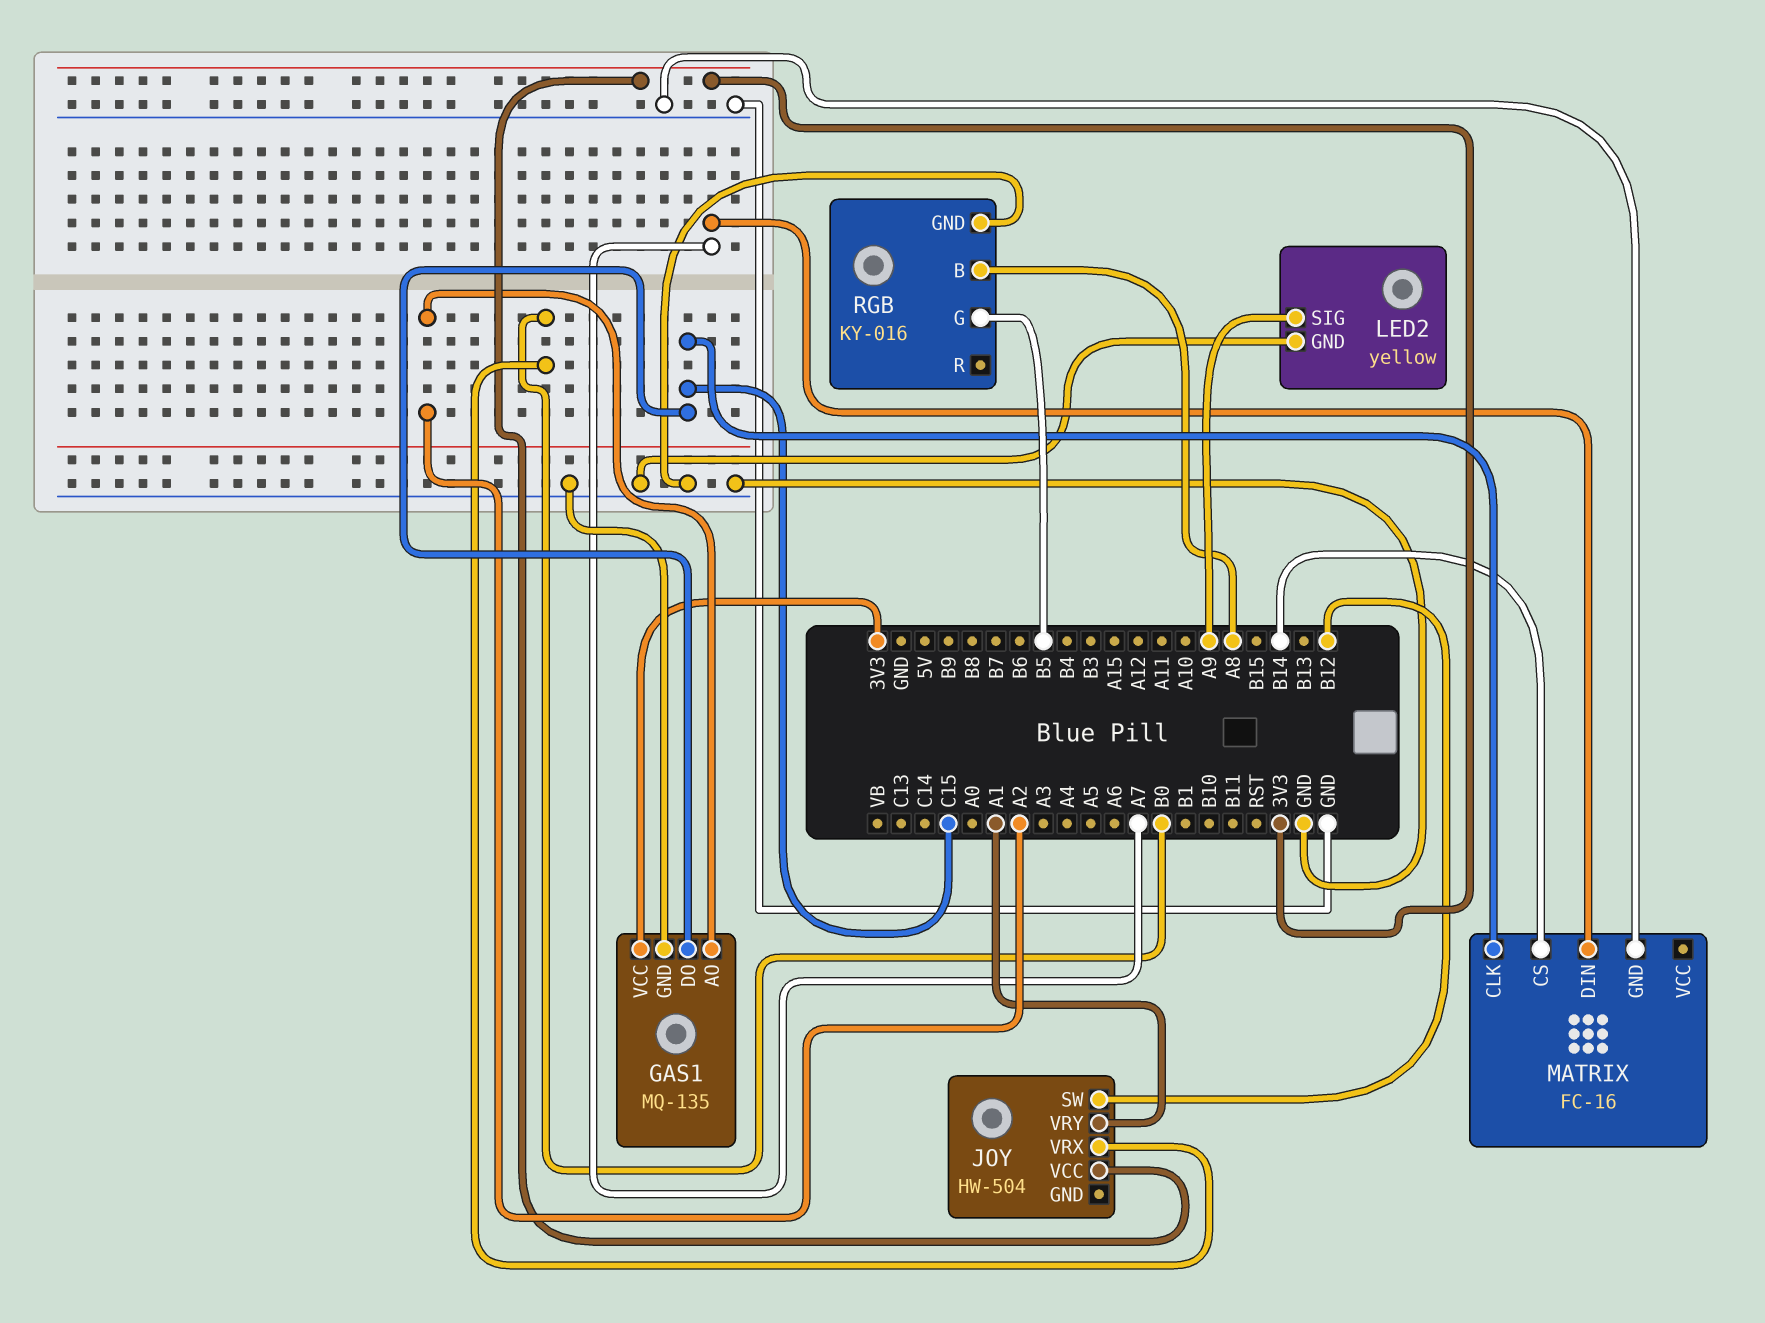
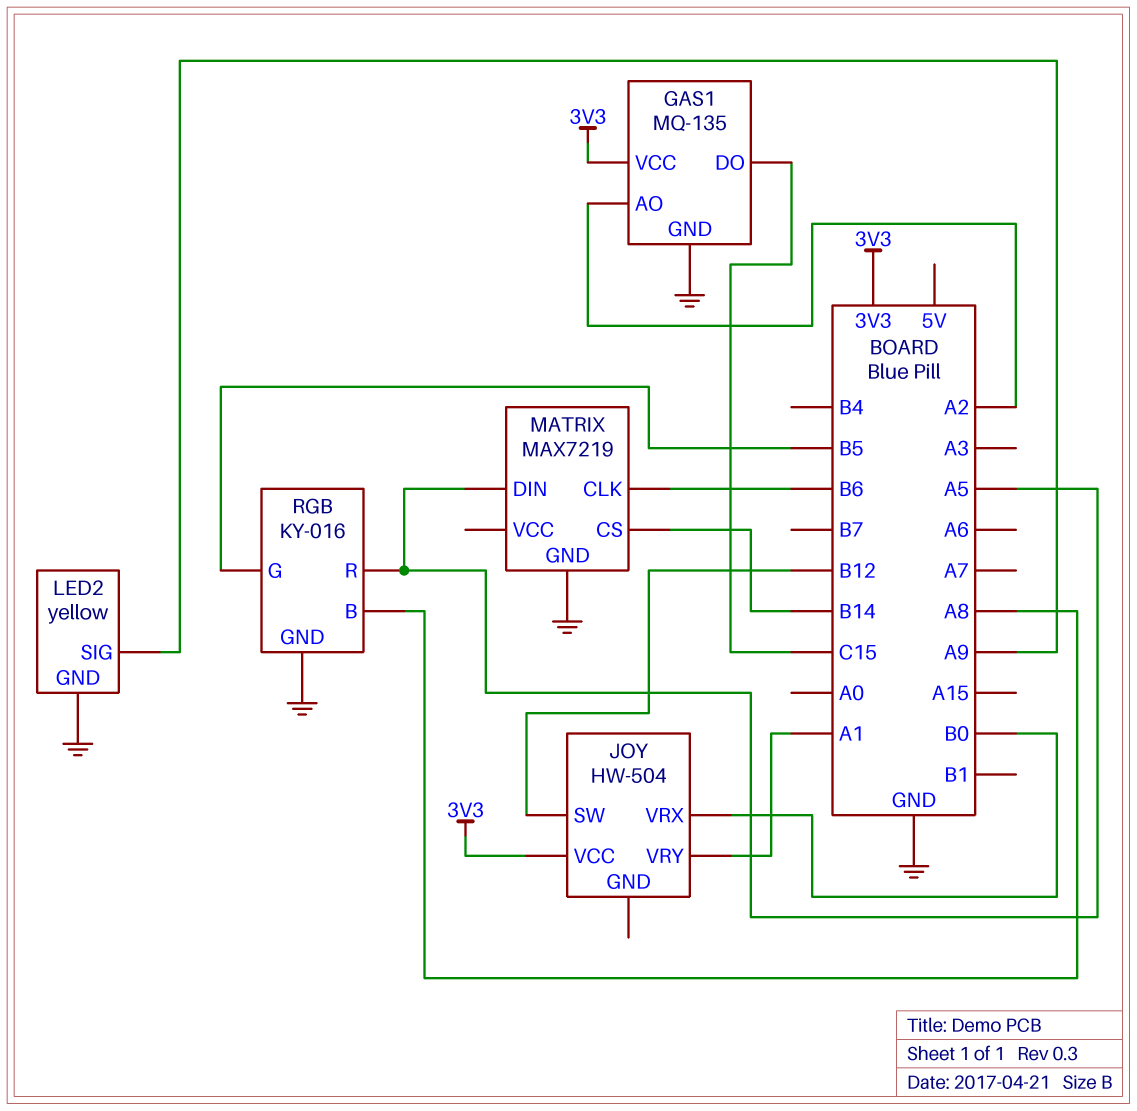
MATRIX: FC-16 -> MAX7219
MATRIX pin CLK: C15 -> B6
MATRIX pin DIN: A7 -> A5
RGB pin R: none -> A5

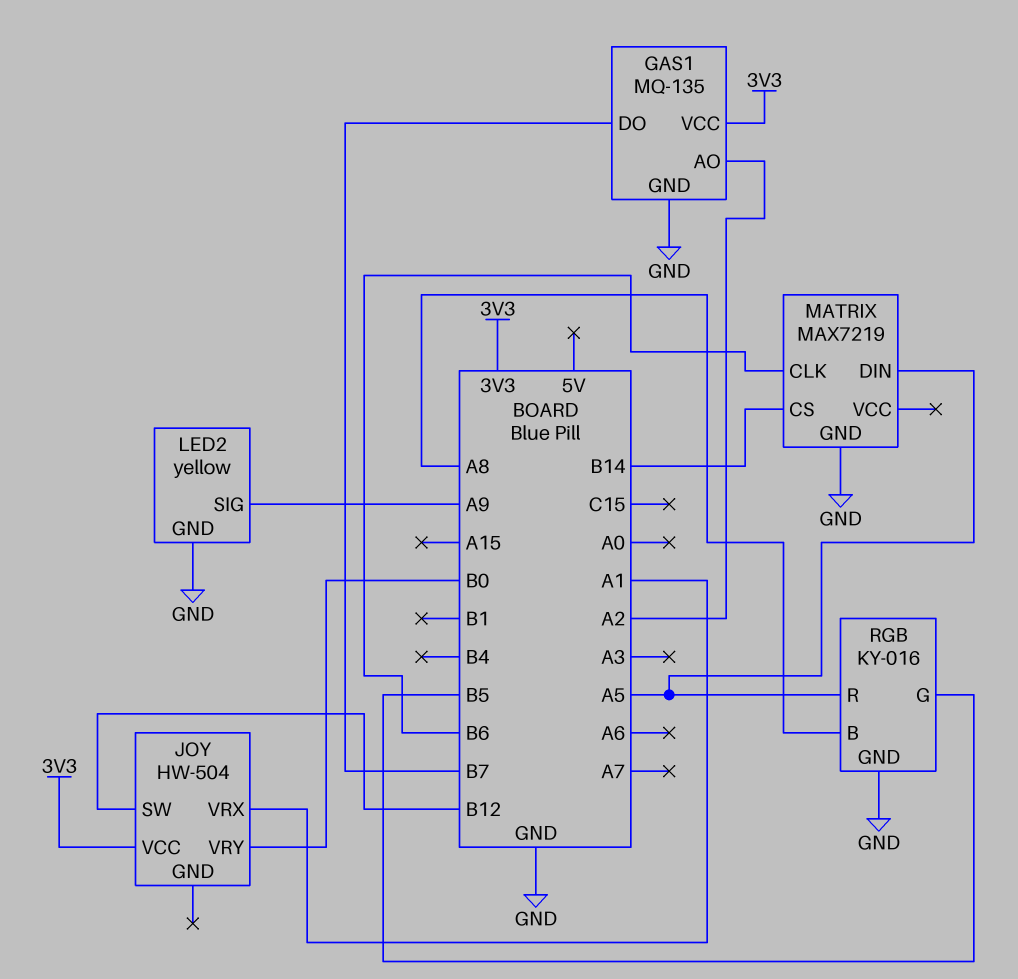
GAS1 pin DO: C15 -> B7
JOY pin VRX: B0 -> A1
JOY pin VRY: A1 -> B0

